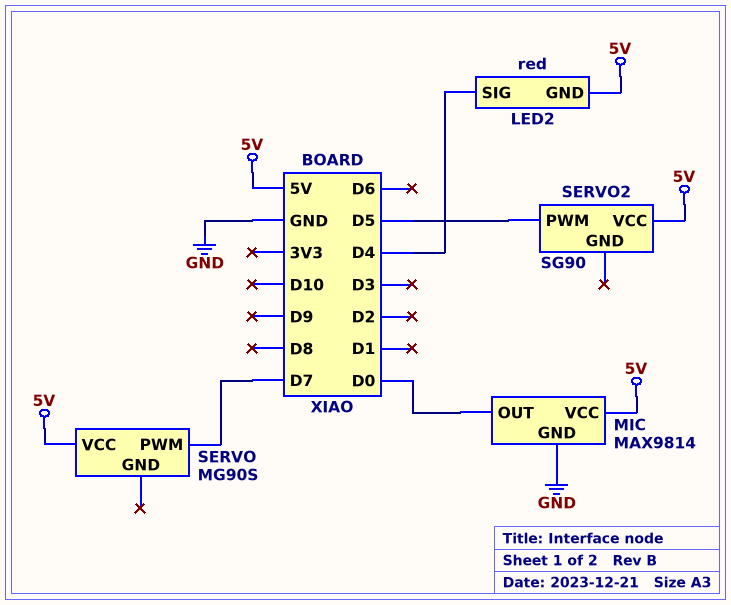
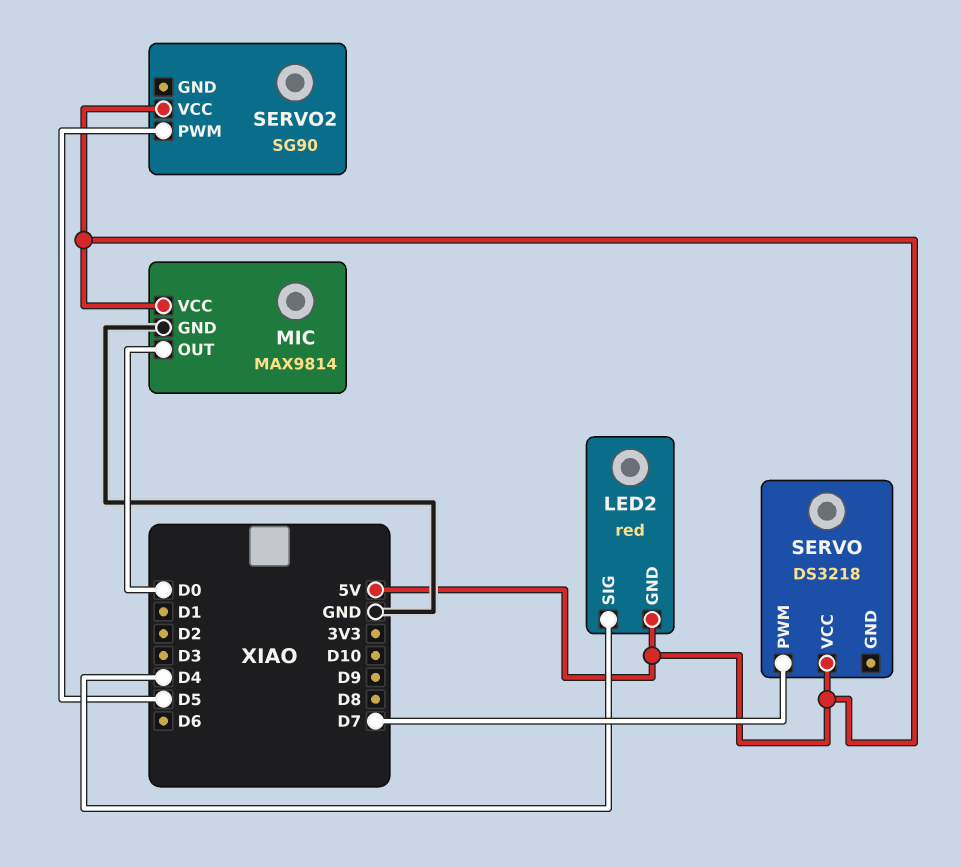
SERVO: MG90S -> DS3218

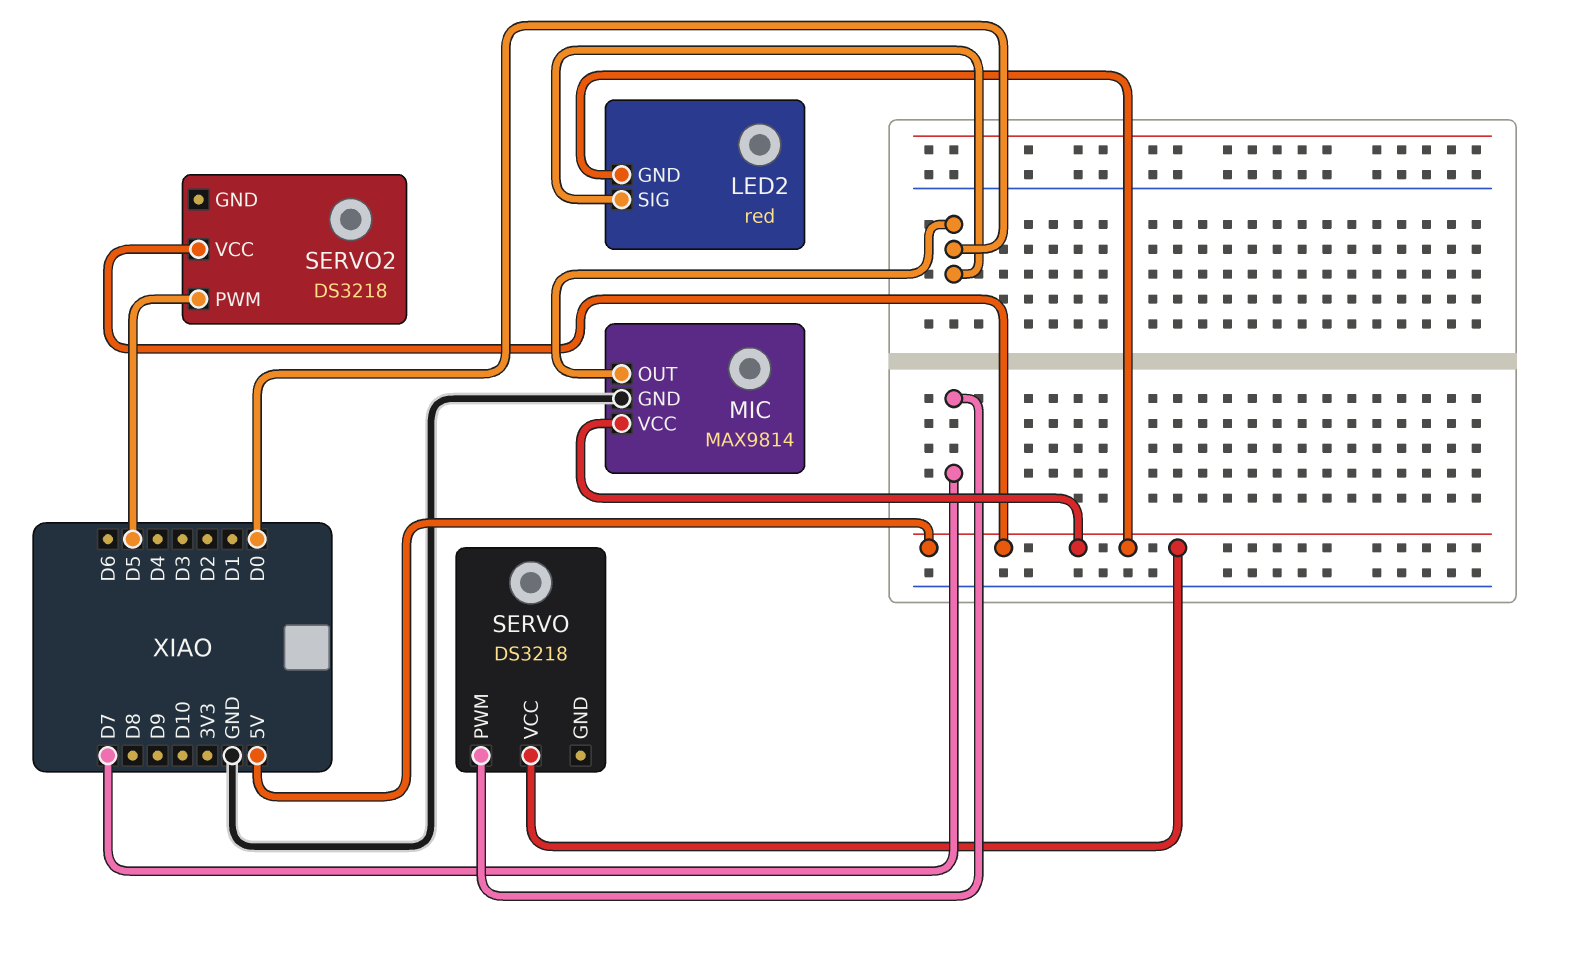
LED2 pin SIG: D4 -> D0
SERVO2: SG90 -> DS3218

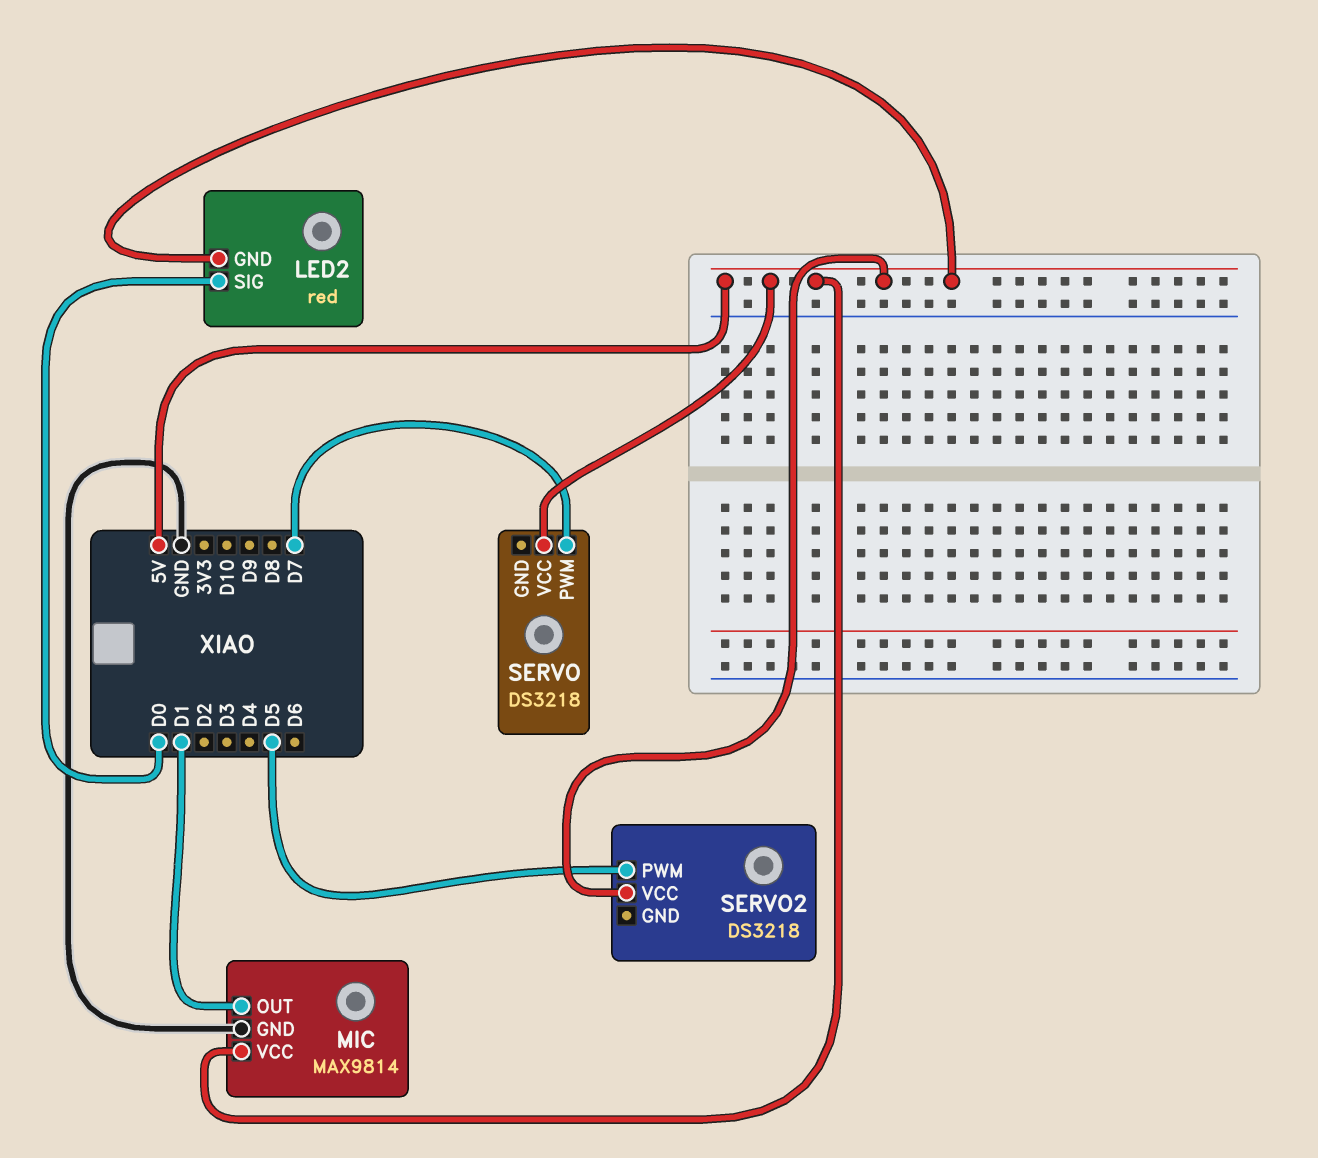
MIC pin OUT: D0 -> D1

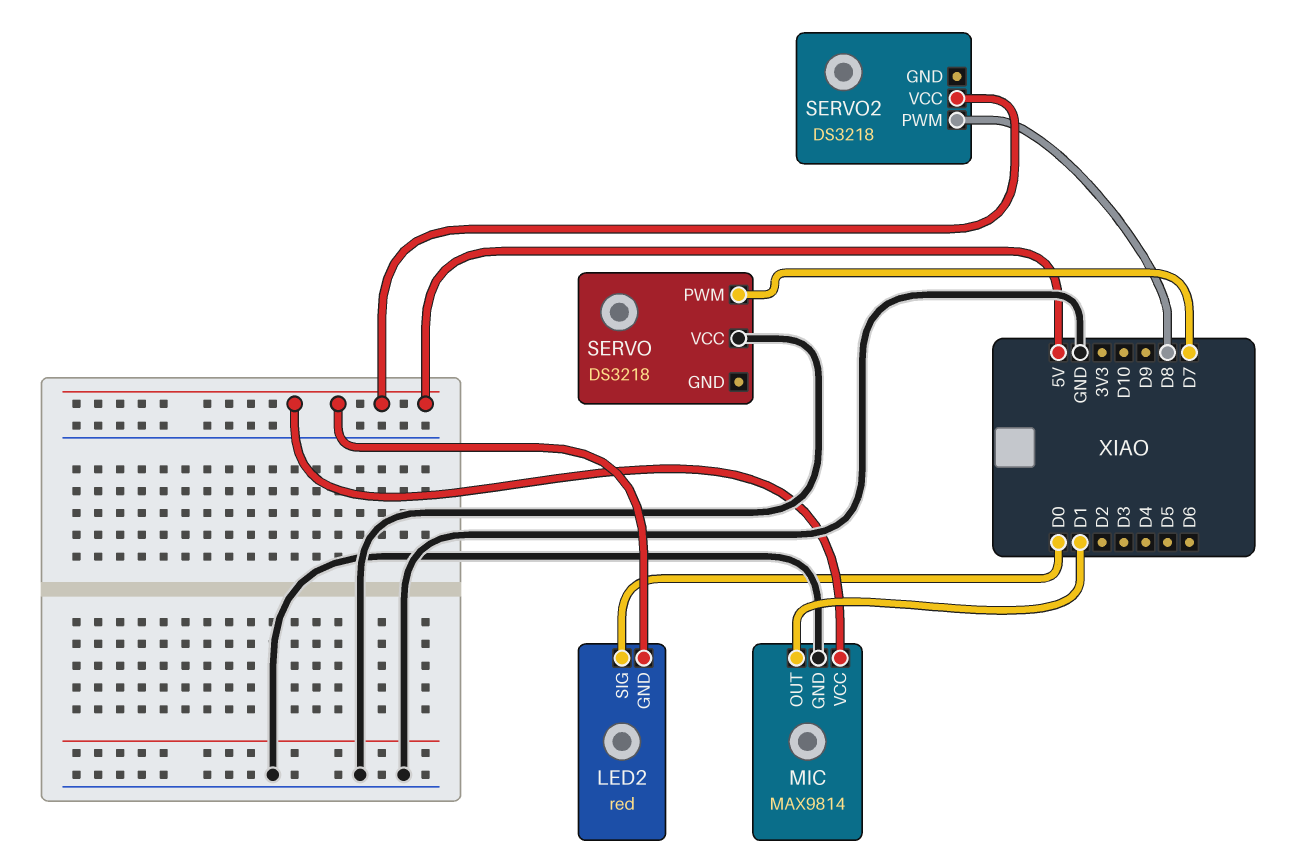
SERVO pin VCC: 5V -> GND
SERVO2 pin PWM: D5 -> D8

